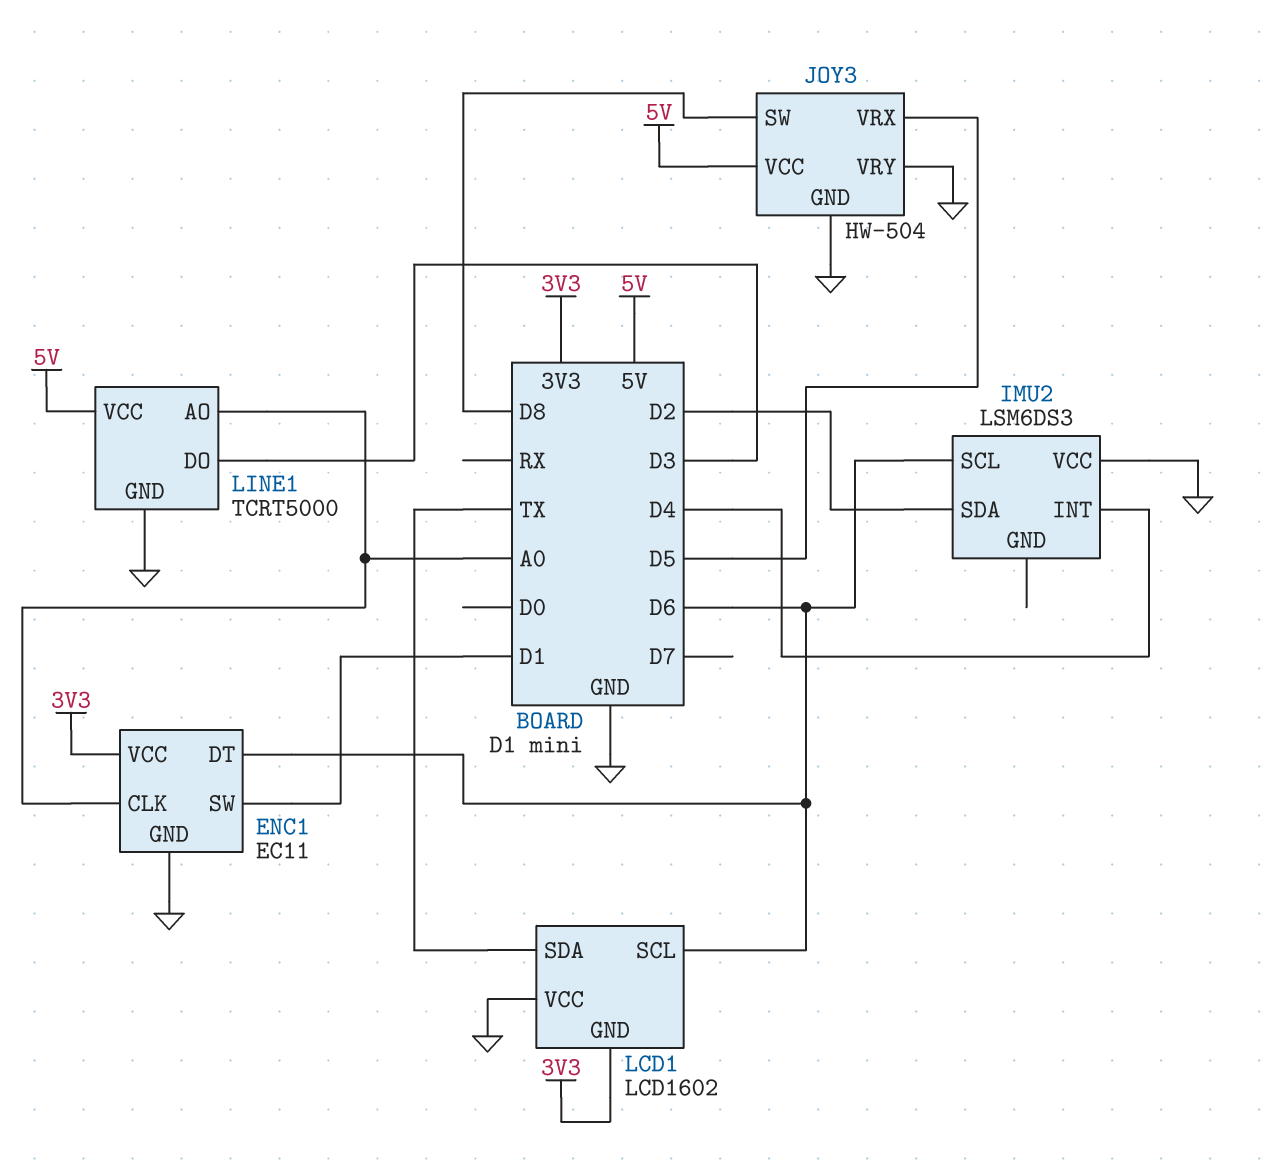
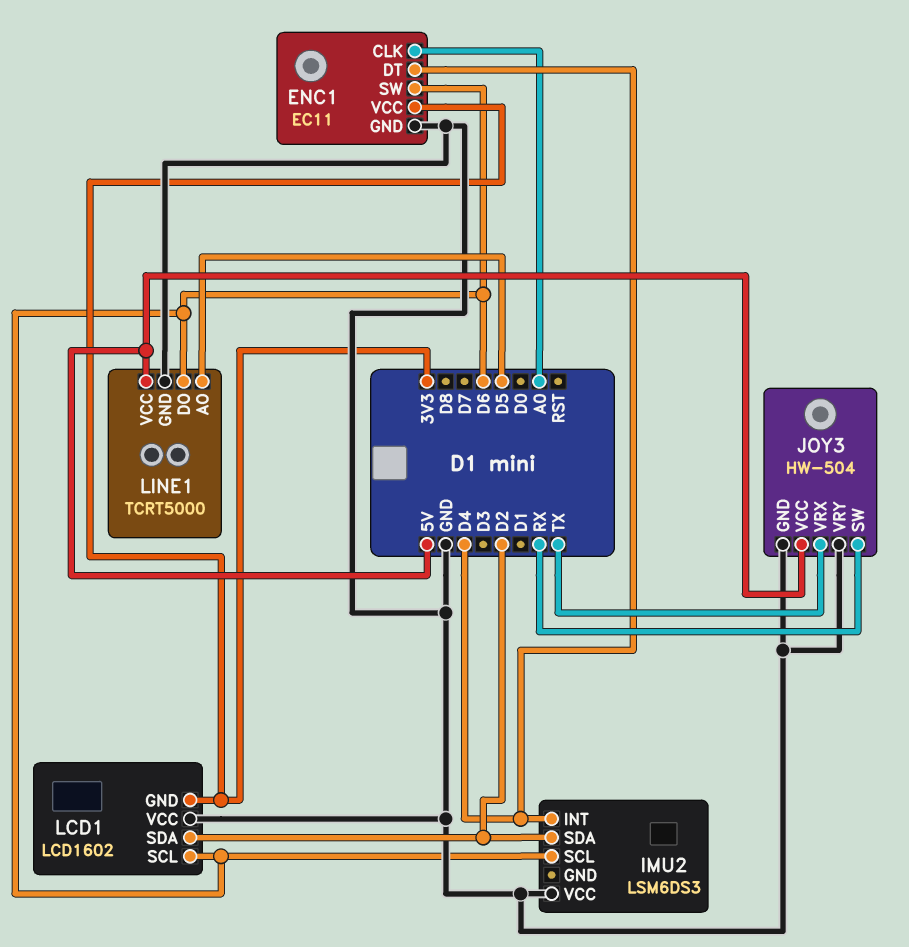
ENC1 pin DT: D6 -> D4
ENC1 pin SW: D1 -> D6
JOY3 pin SW: D8 -> RX
JOY3 pin VRX: D5 -> TX
LCD1 pin SDA: TX -> D2
LINE1 pin AO: A0 -> D5
LINE1 pin DO: D3 -> D6

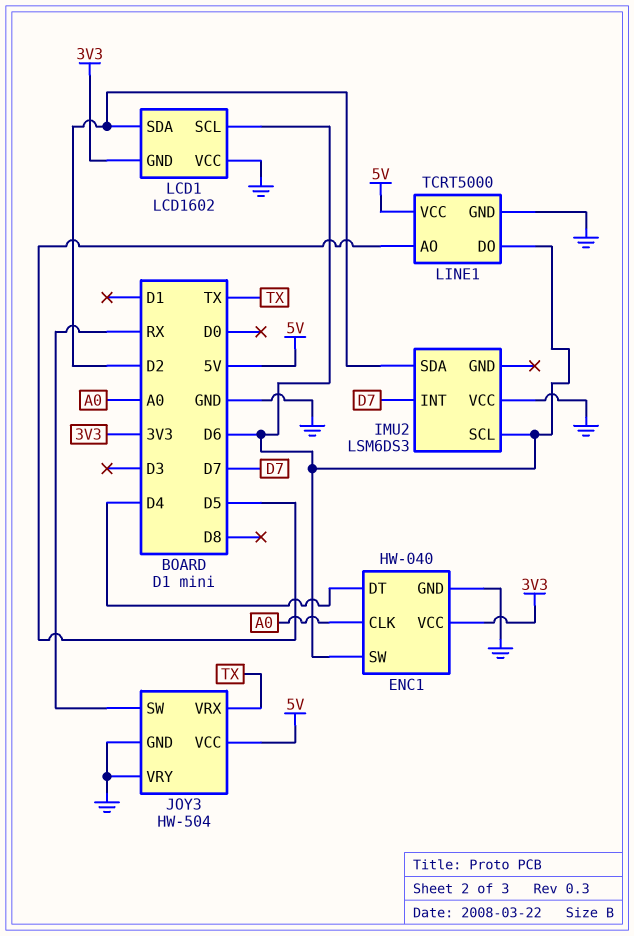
ENC1: EC11 -> HW-040
IMU2 pin INT: D4 -> D7

